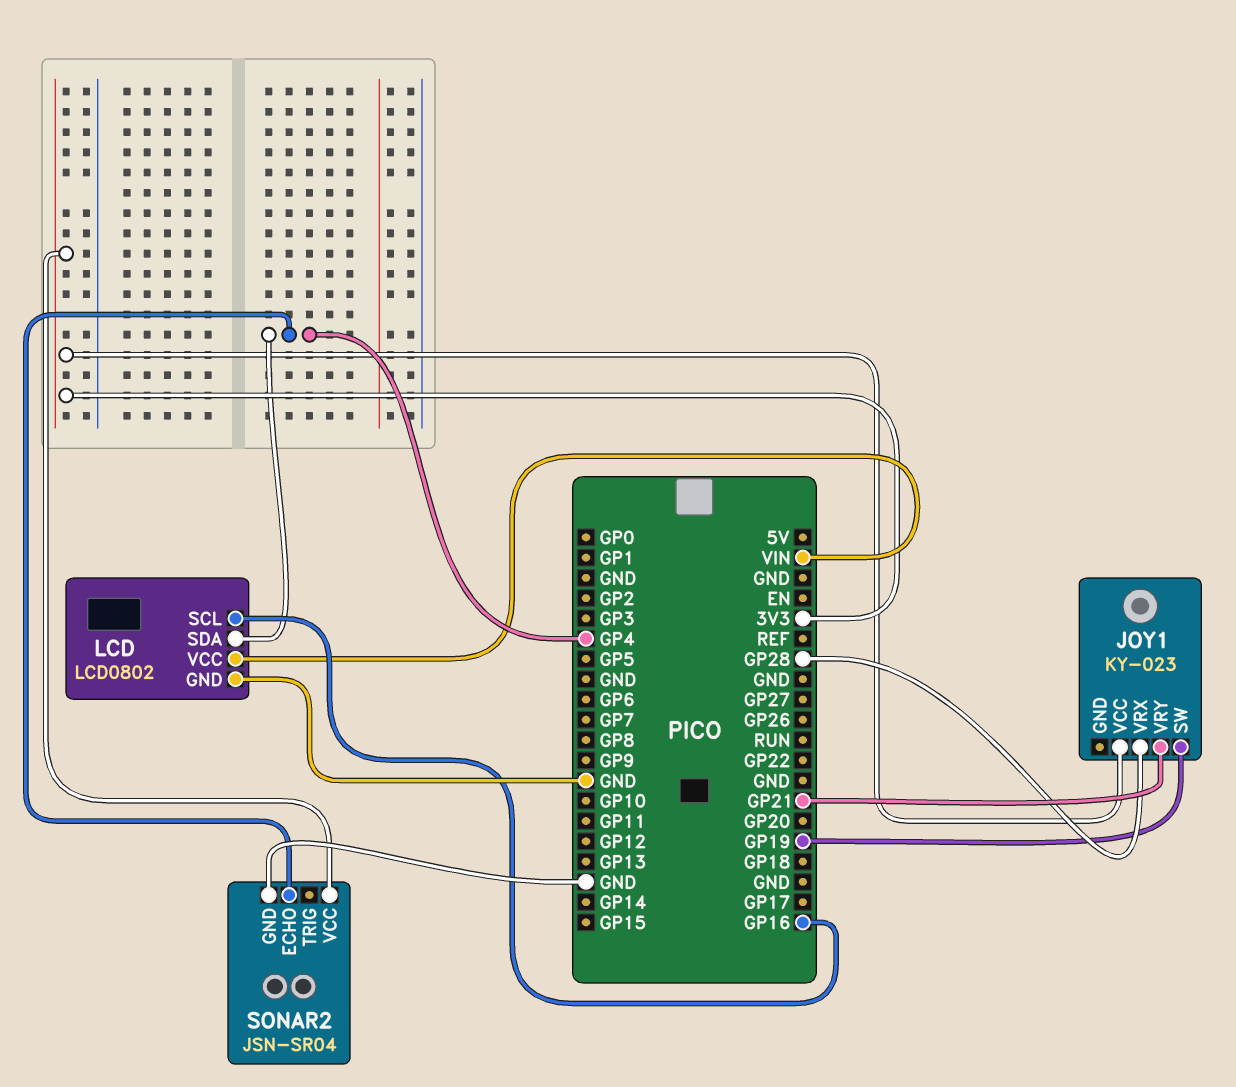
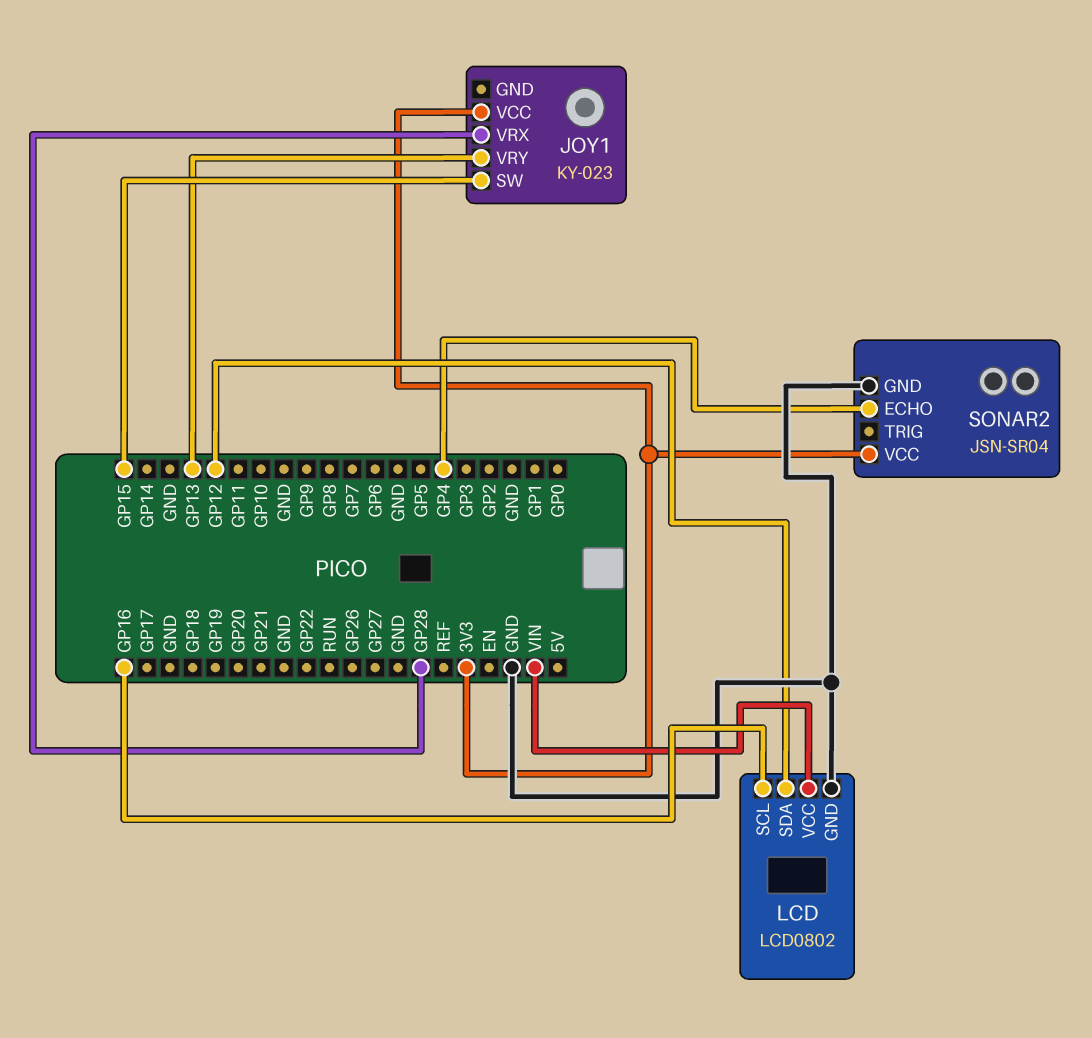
JOY1 pin SW: GP19 -> GP15
JOY1 pin VRY: GP21 -> GP13
LCD pin SDA: GP4 -> GP12

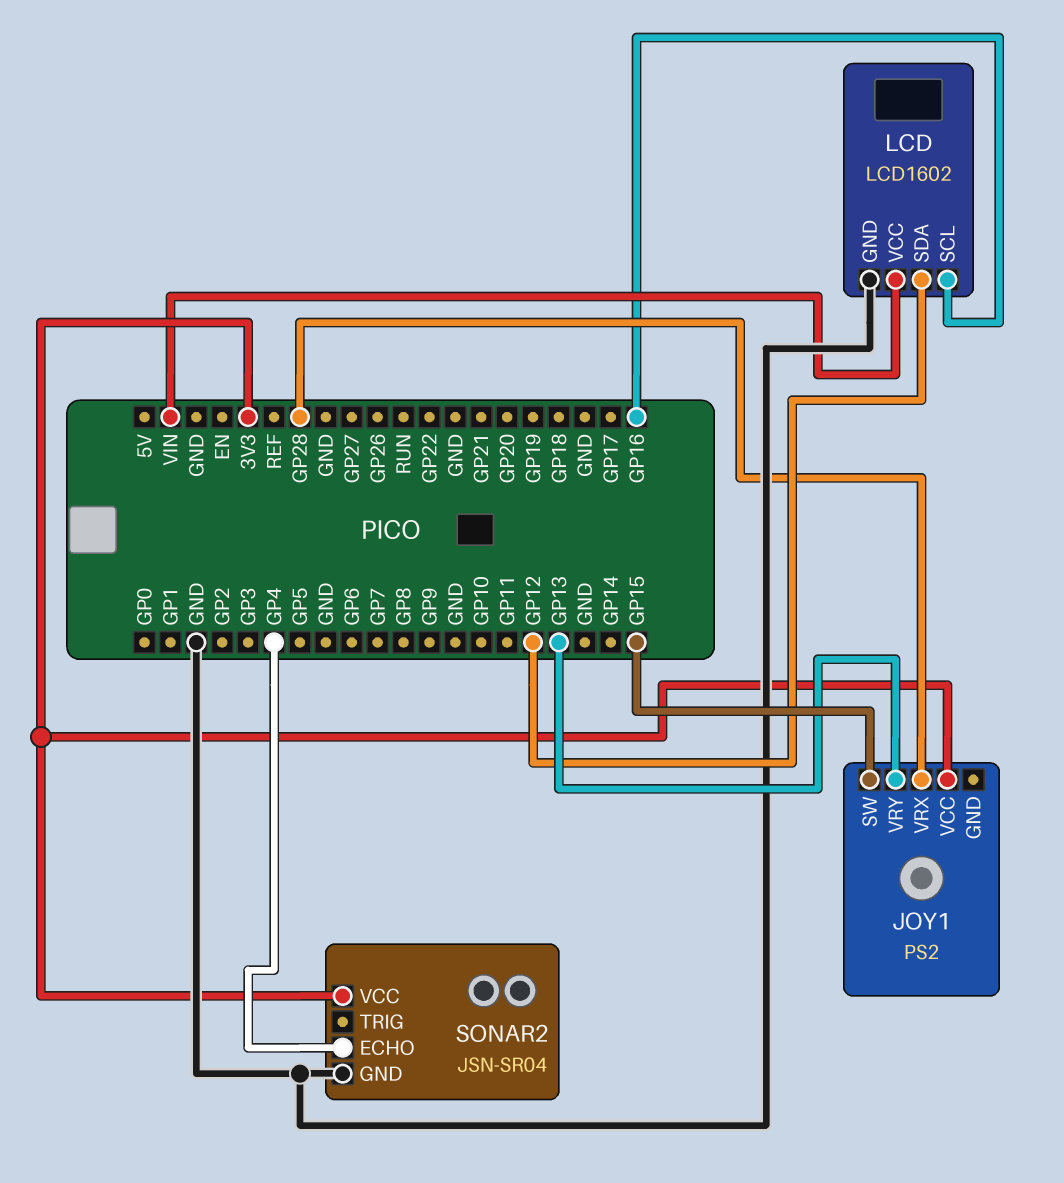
JOY1: KY-023 -> PS2
LCD: LCD0802 -> LCD1602

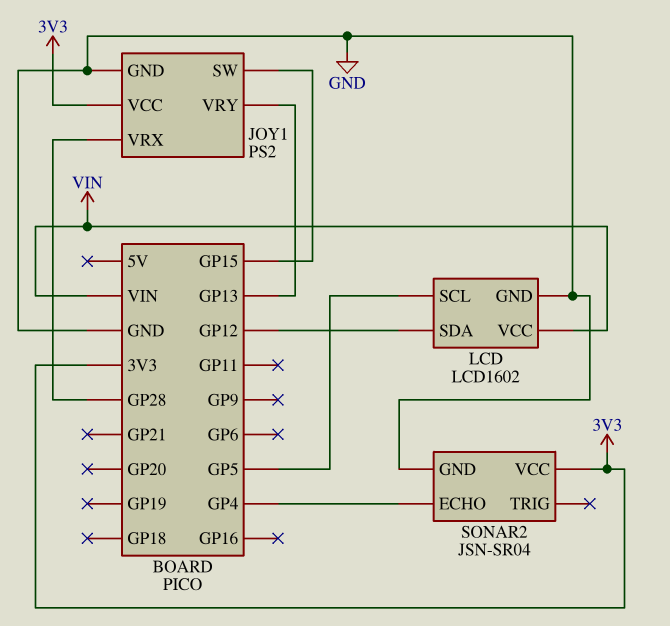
JOY1 pin GND: none -> GND
LCD pin SCL: GP16 -> GP5

